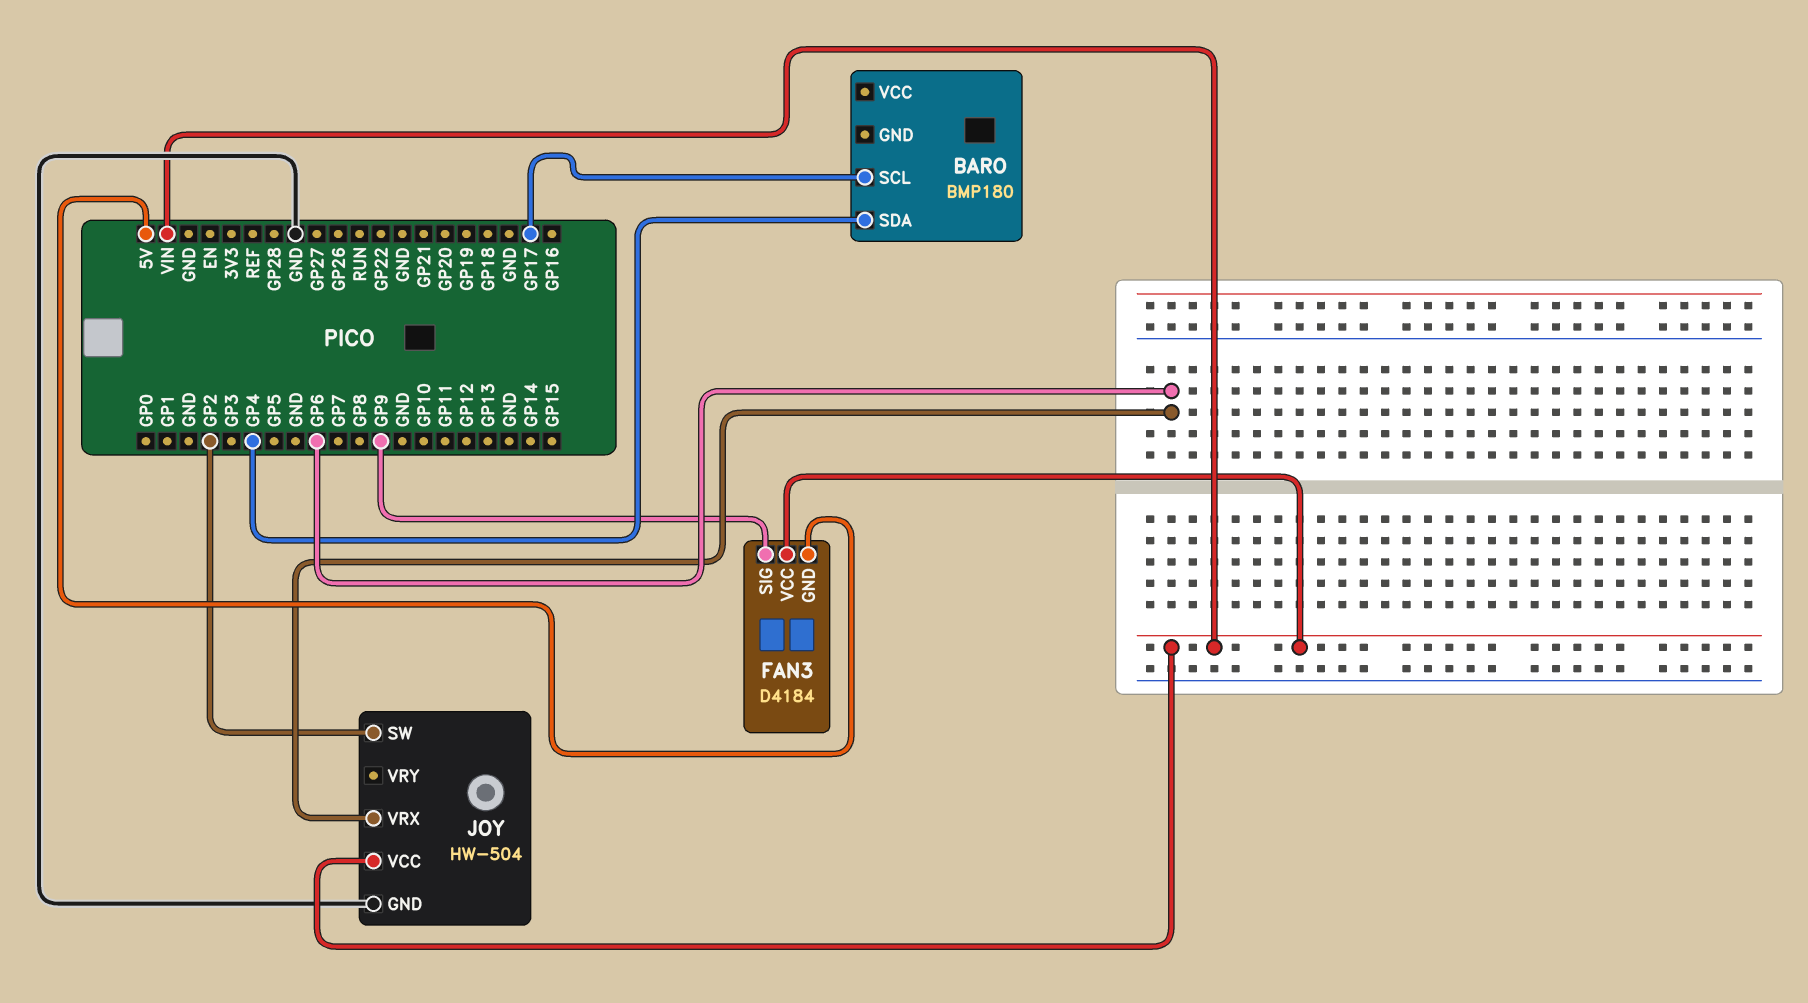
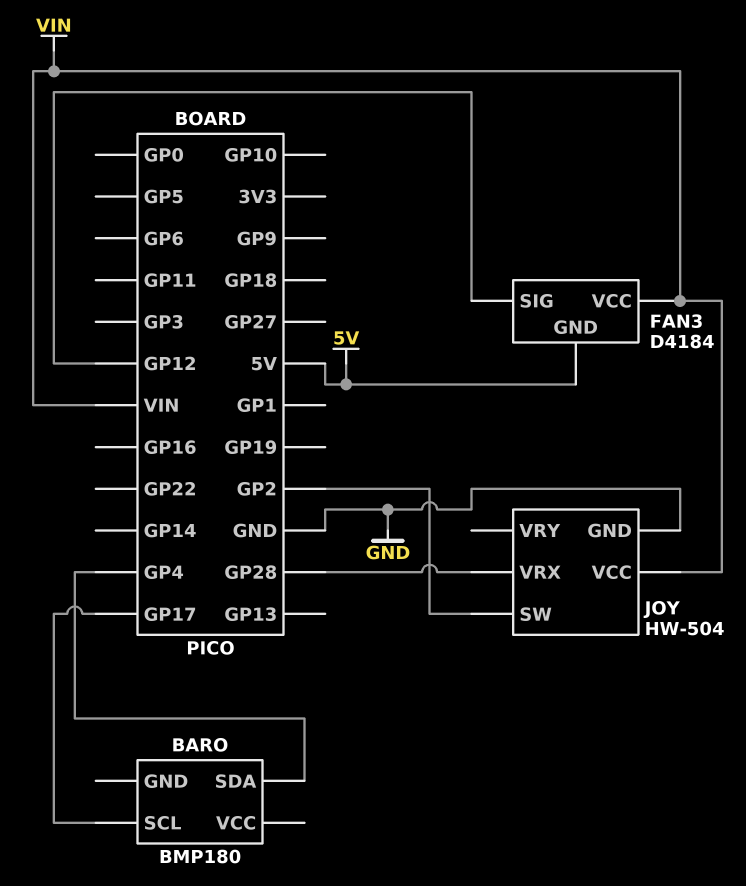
FAN3 pin SIG: GP9 -> GP12
JOY pin VRX: GP6 -> GP28

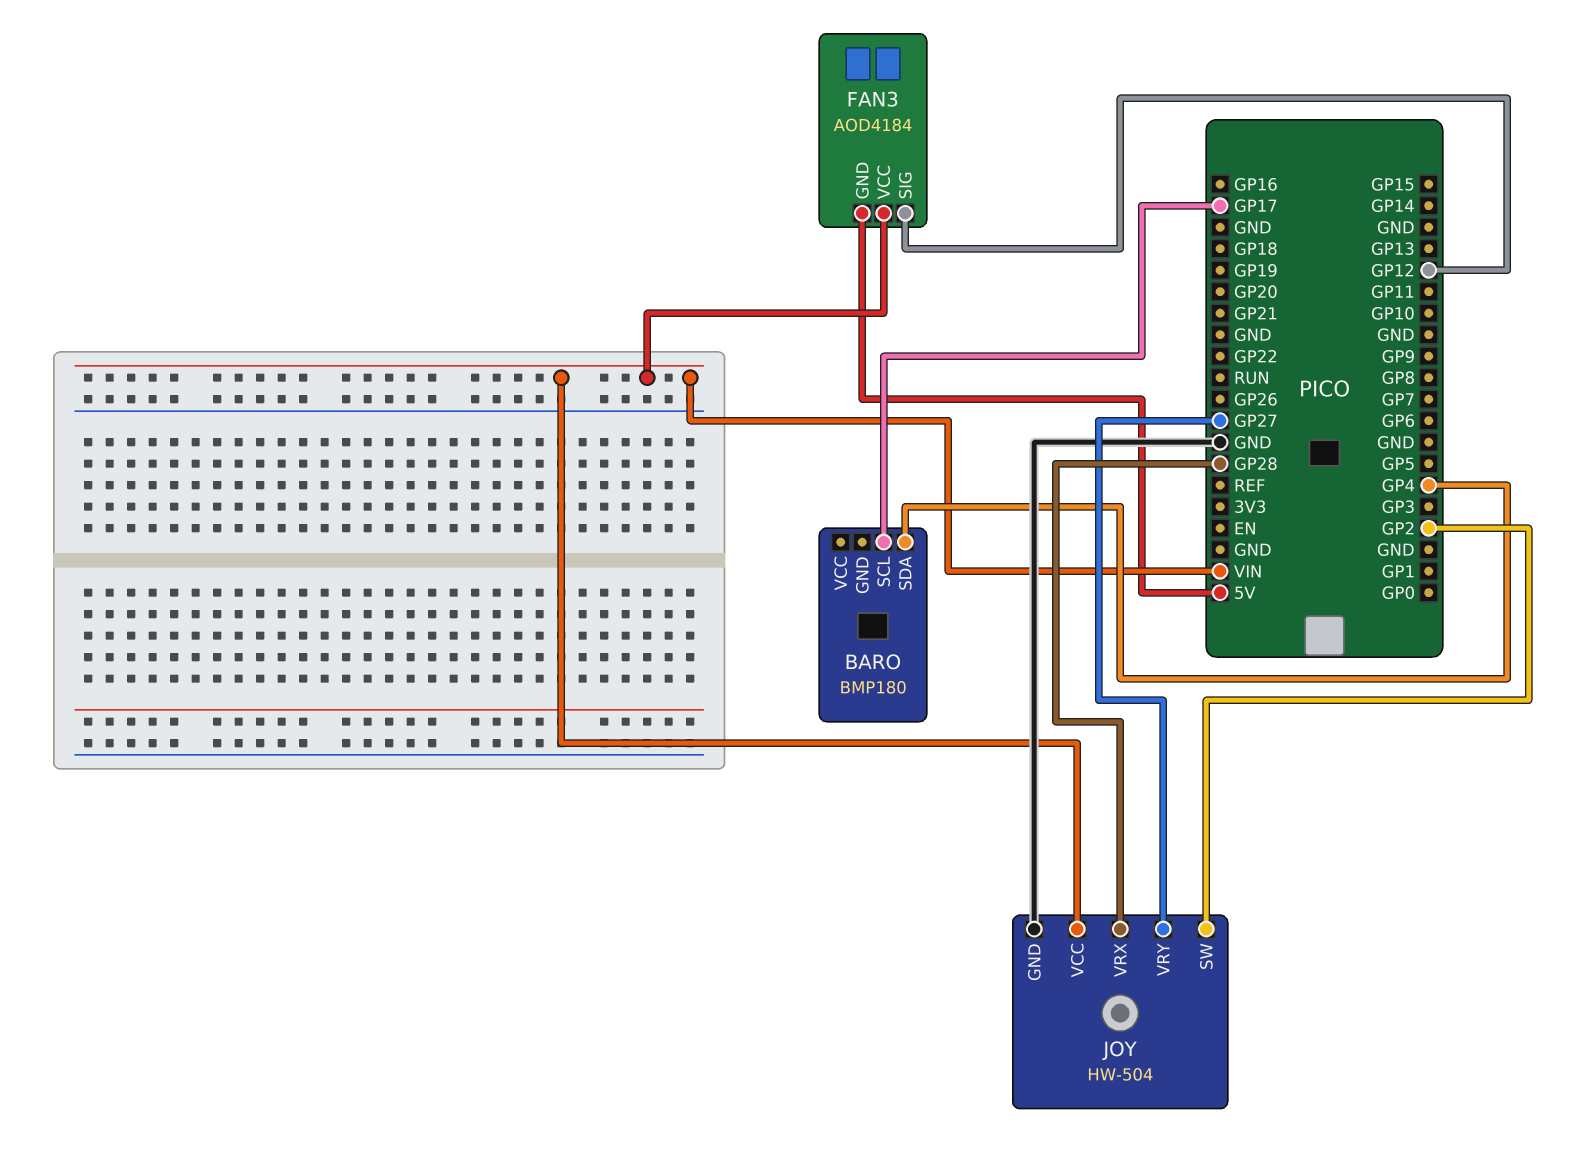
FAN3: D4184 -> AOD4184
JOY pin VRY: none -> GP27

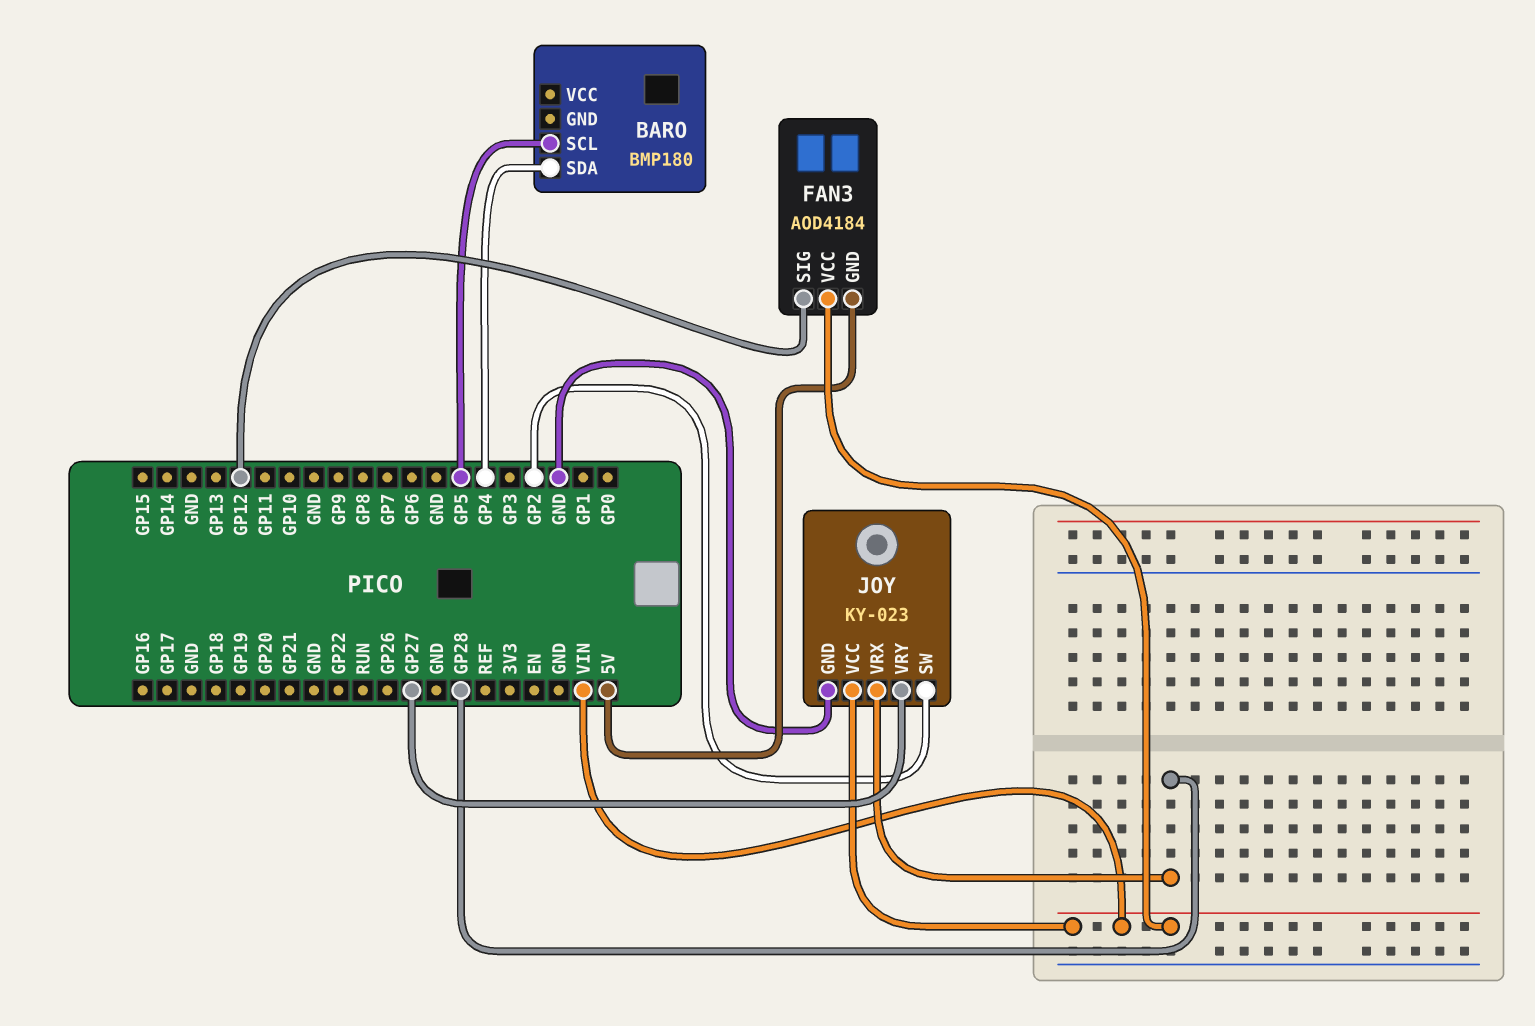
BARO pin SCL: GP17 -> GP5
JOY: HW-504 -> KY-023

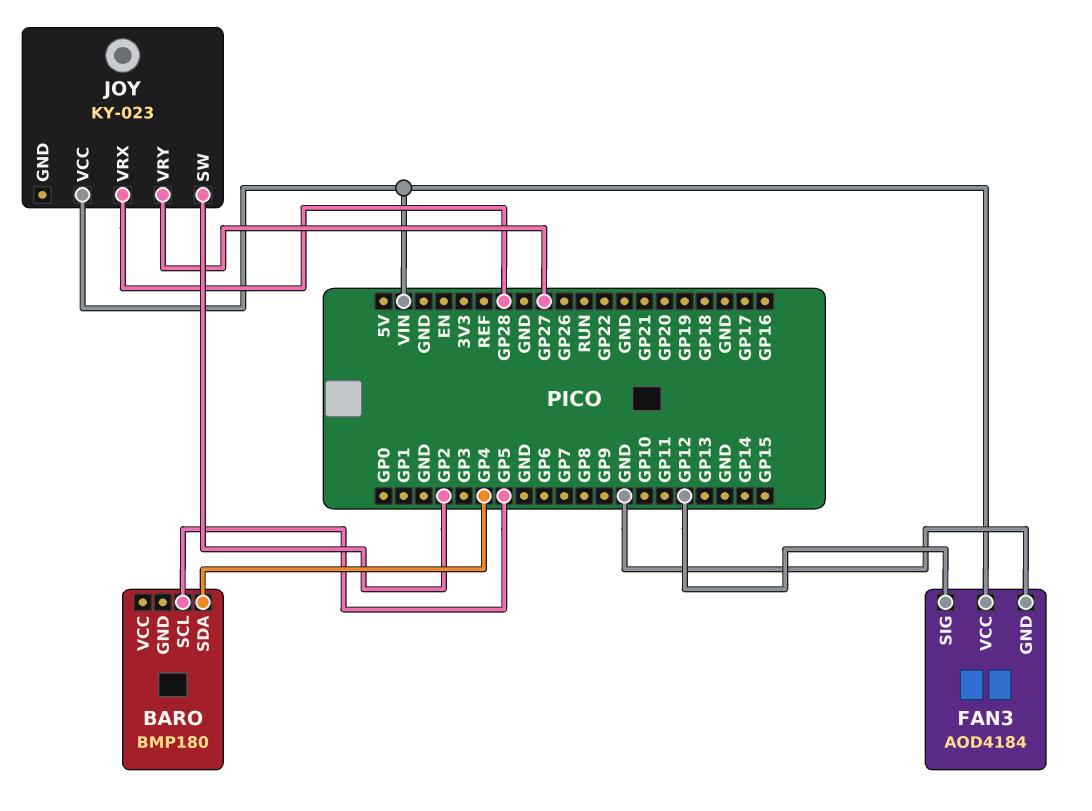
FAN3 pin GND: 5V -> GND
JOY pin GND: GND -> none

